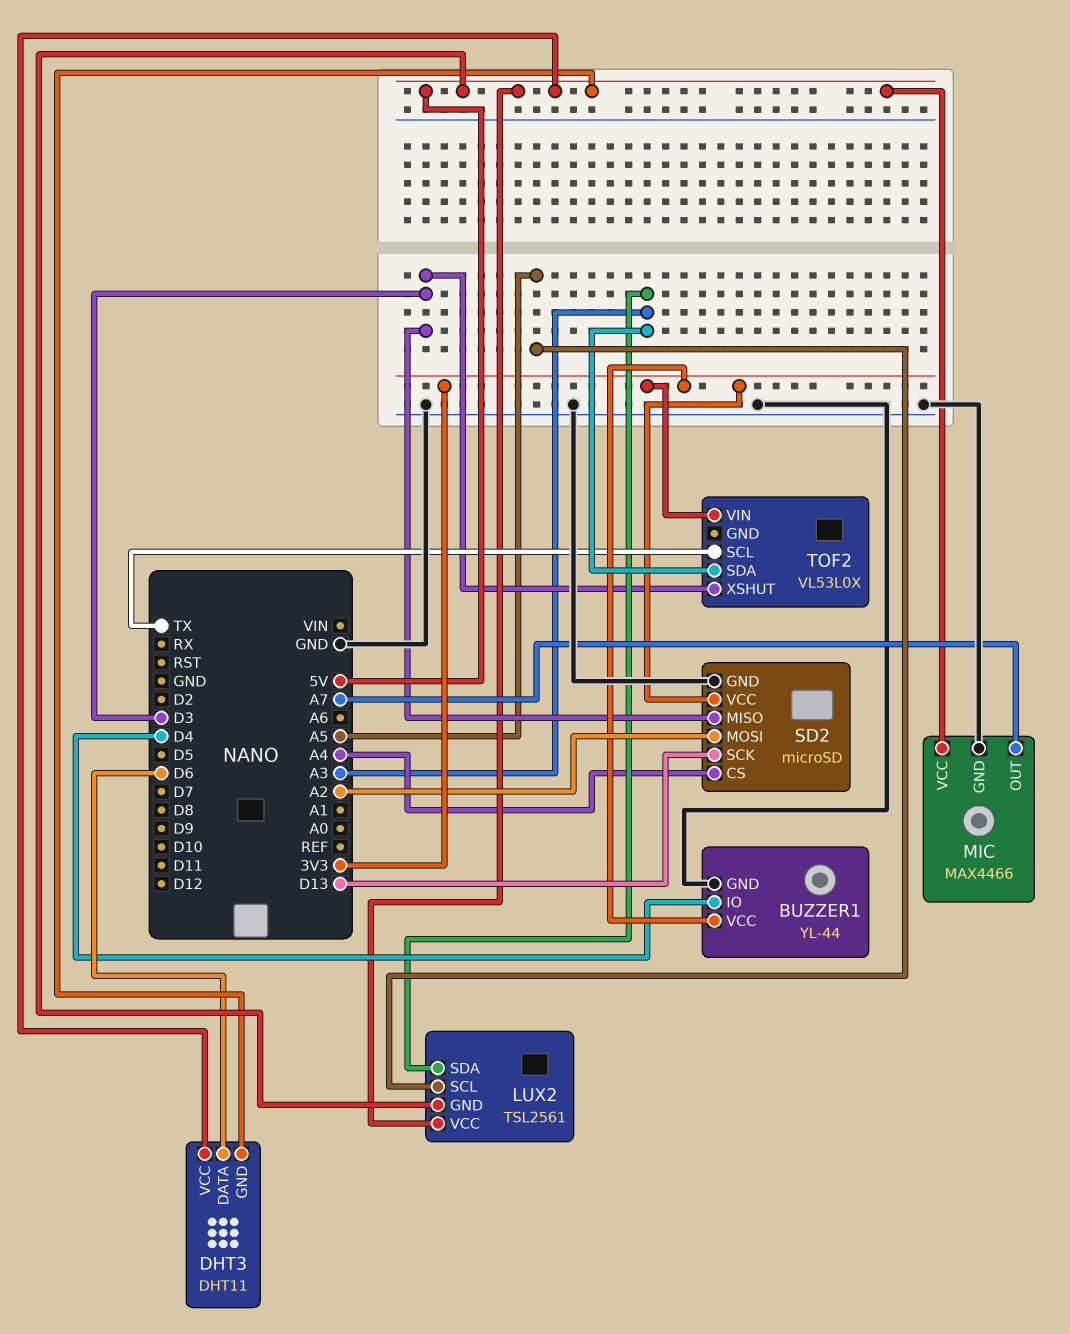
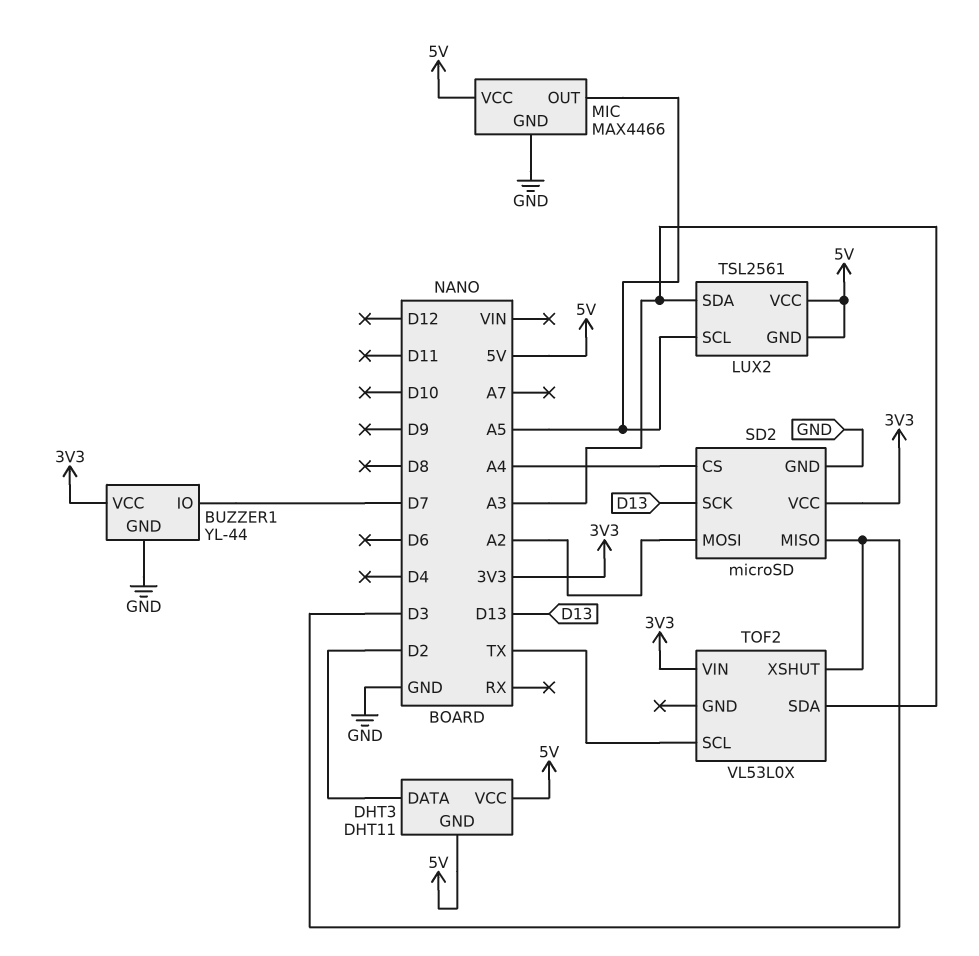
BUZZER1 pin IO: D4 -> D7
DHT3 pin DATA: D6 -> D2
MIC pin OUT: A7 -> A5

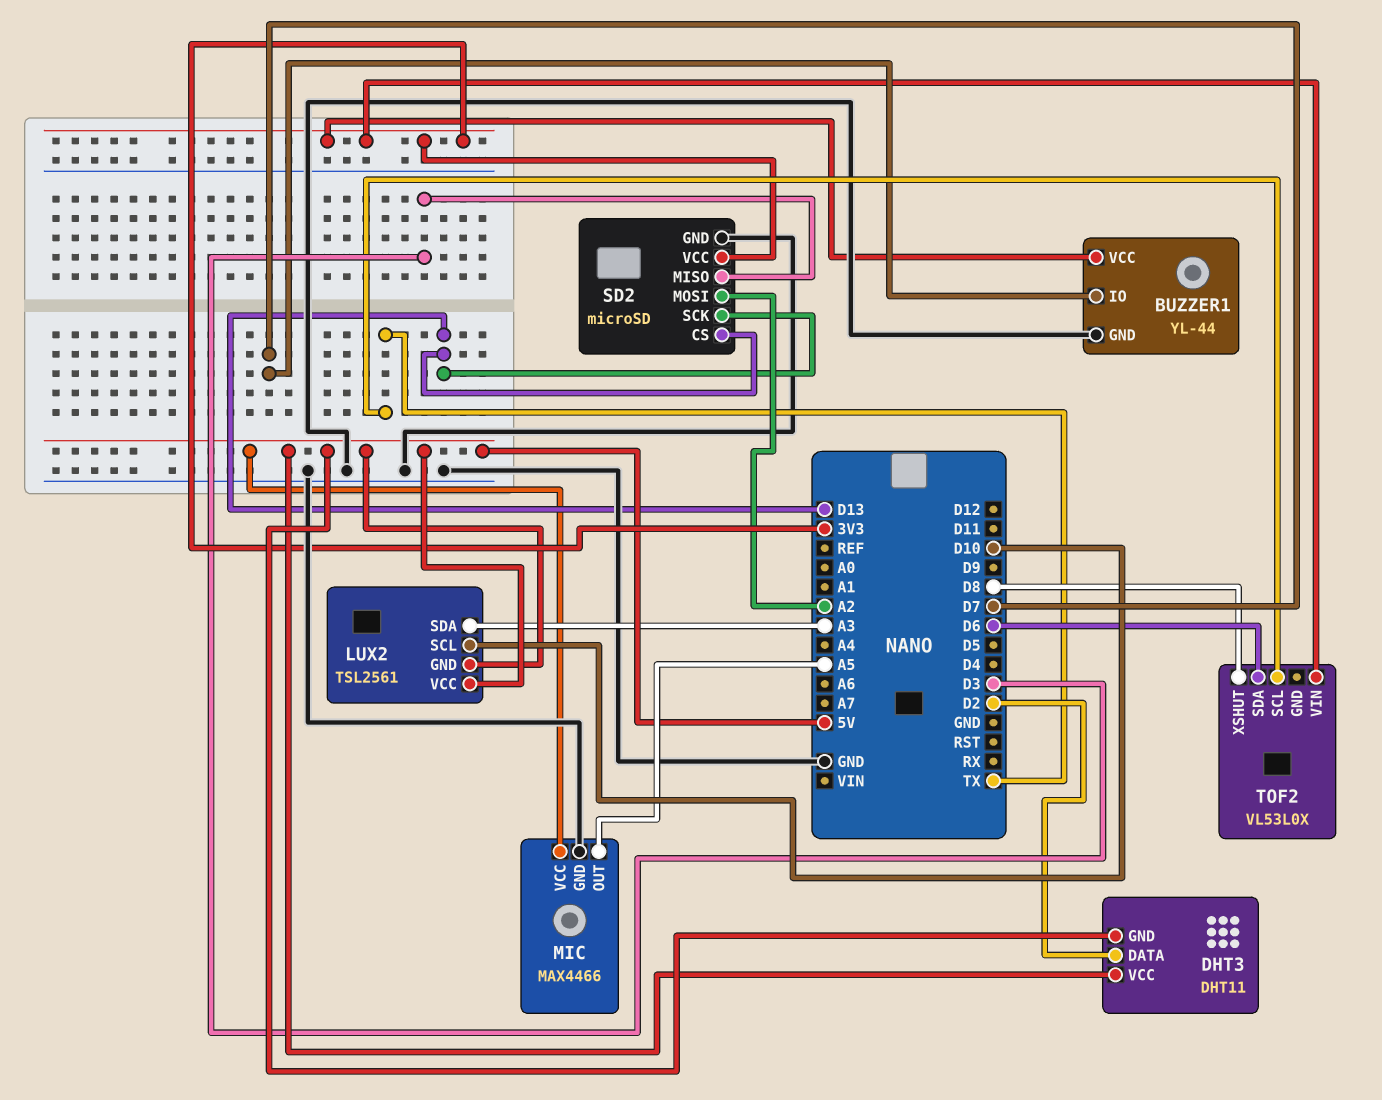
LUX2 pin SCL: A5 -> D10
SD2 pin CS: A4 -> D13
TOF2 pin SDA: A3 -> D6
TOF2 pin XSHUT: D3 -> D8

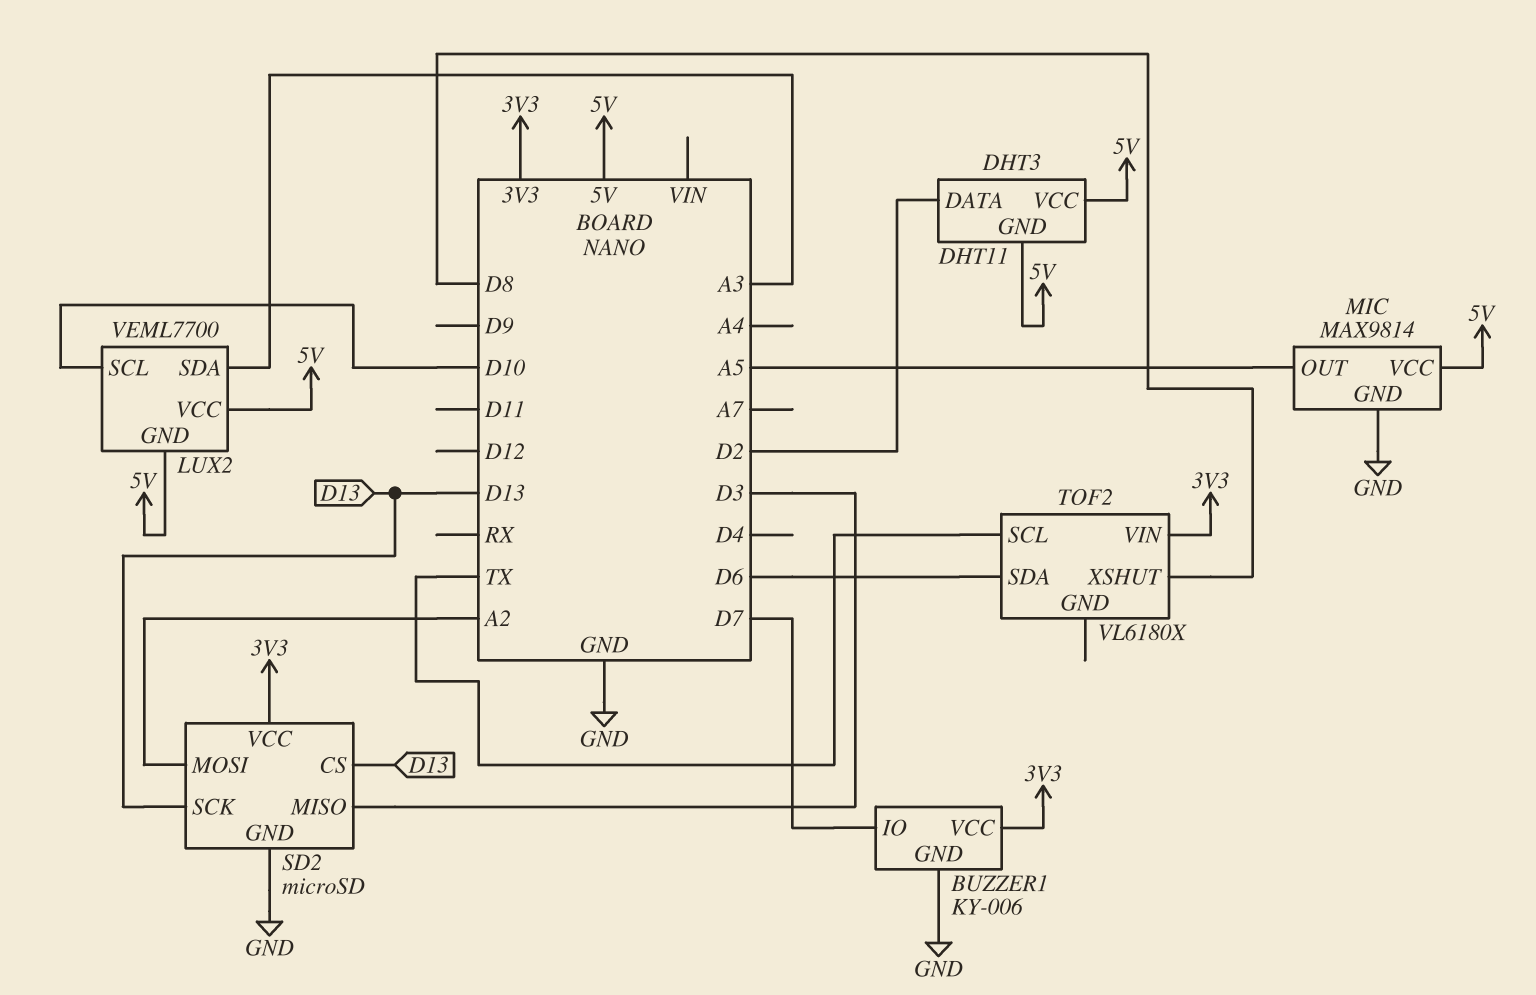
BUZZER1: YL-44 -> KY-006
LUX2: TSL2561 -> VEML7700
MIC: MAX4466 -> MAX9814
TOF2: VL53L0X -> VL6180X

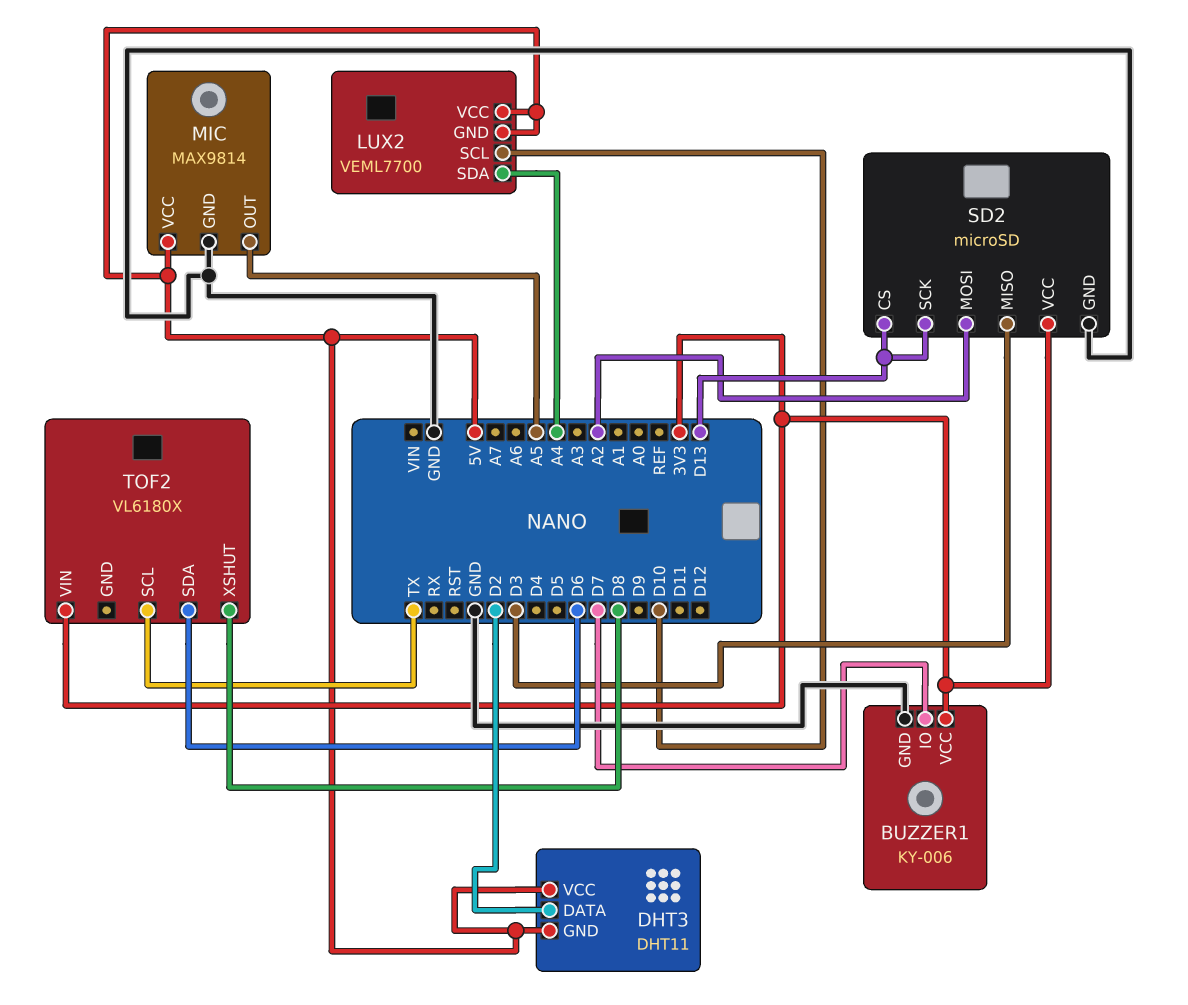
LUX2 pin SDA: A3 -> A4

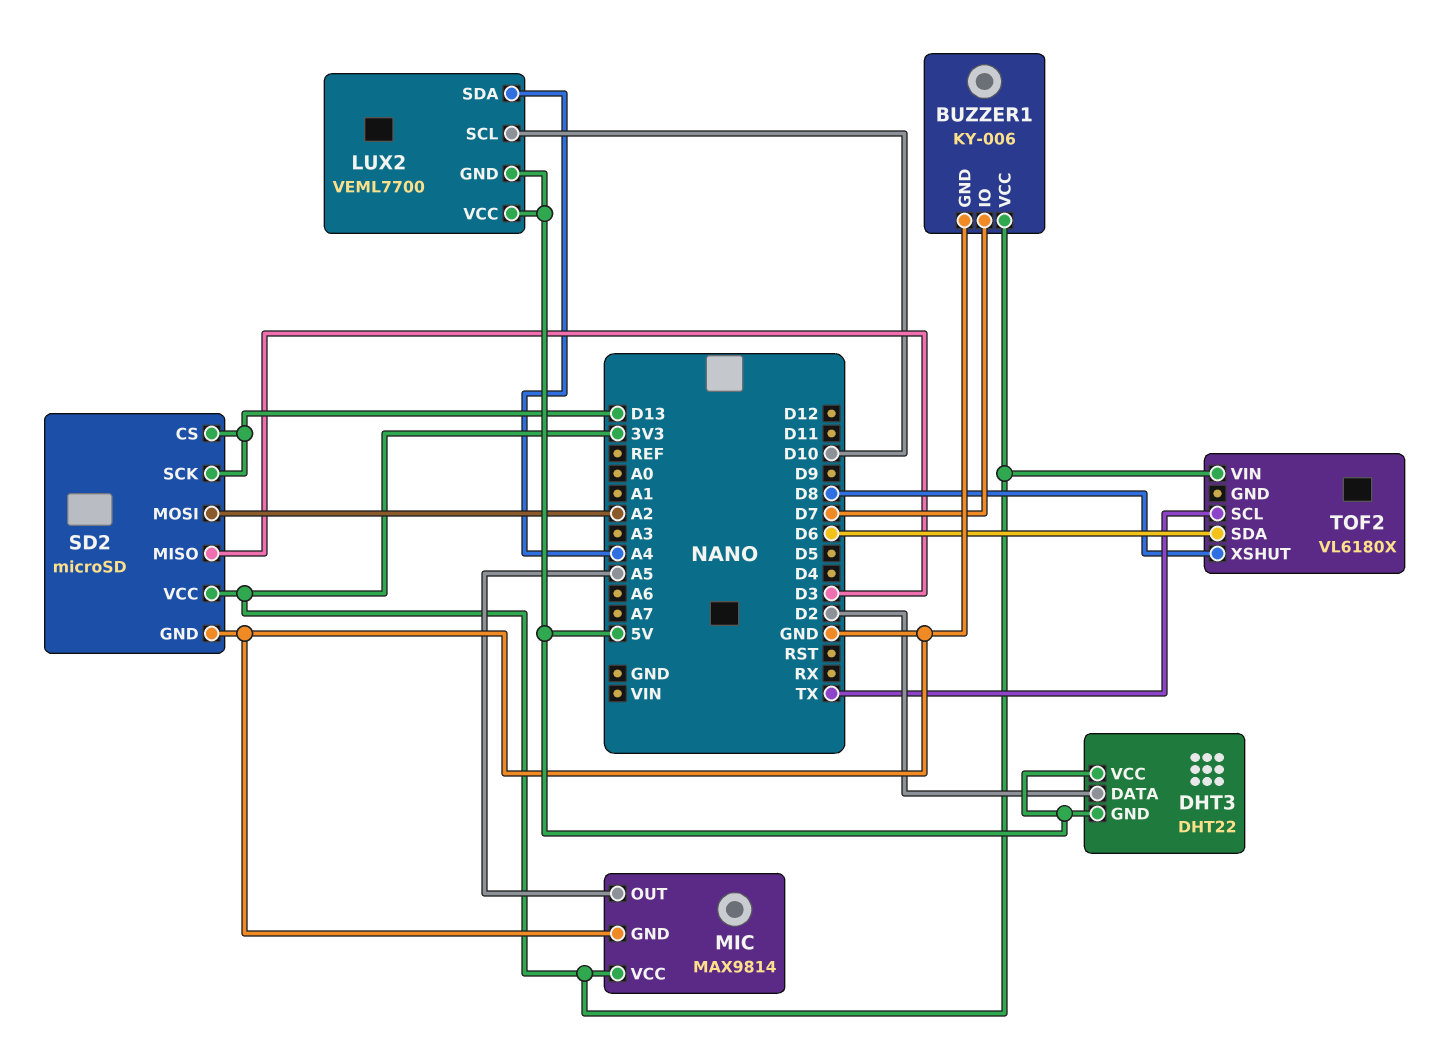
DHT3: DHT11 -> DHT22
MIC pin VCC: 5V -> 3V3

